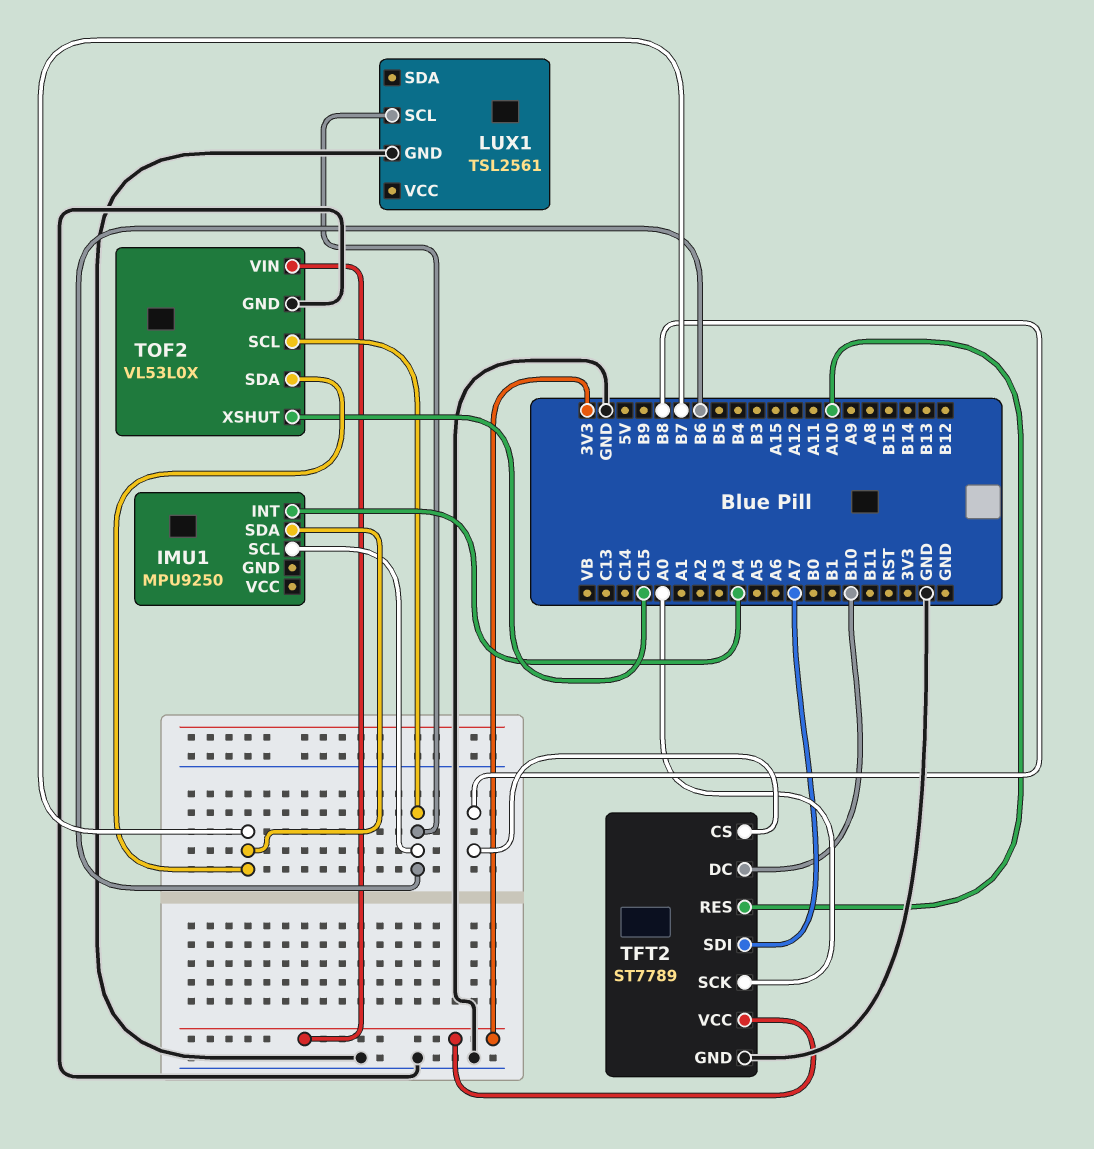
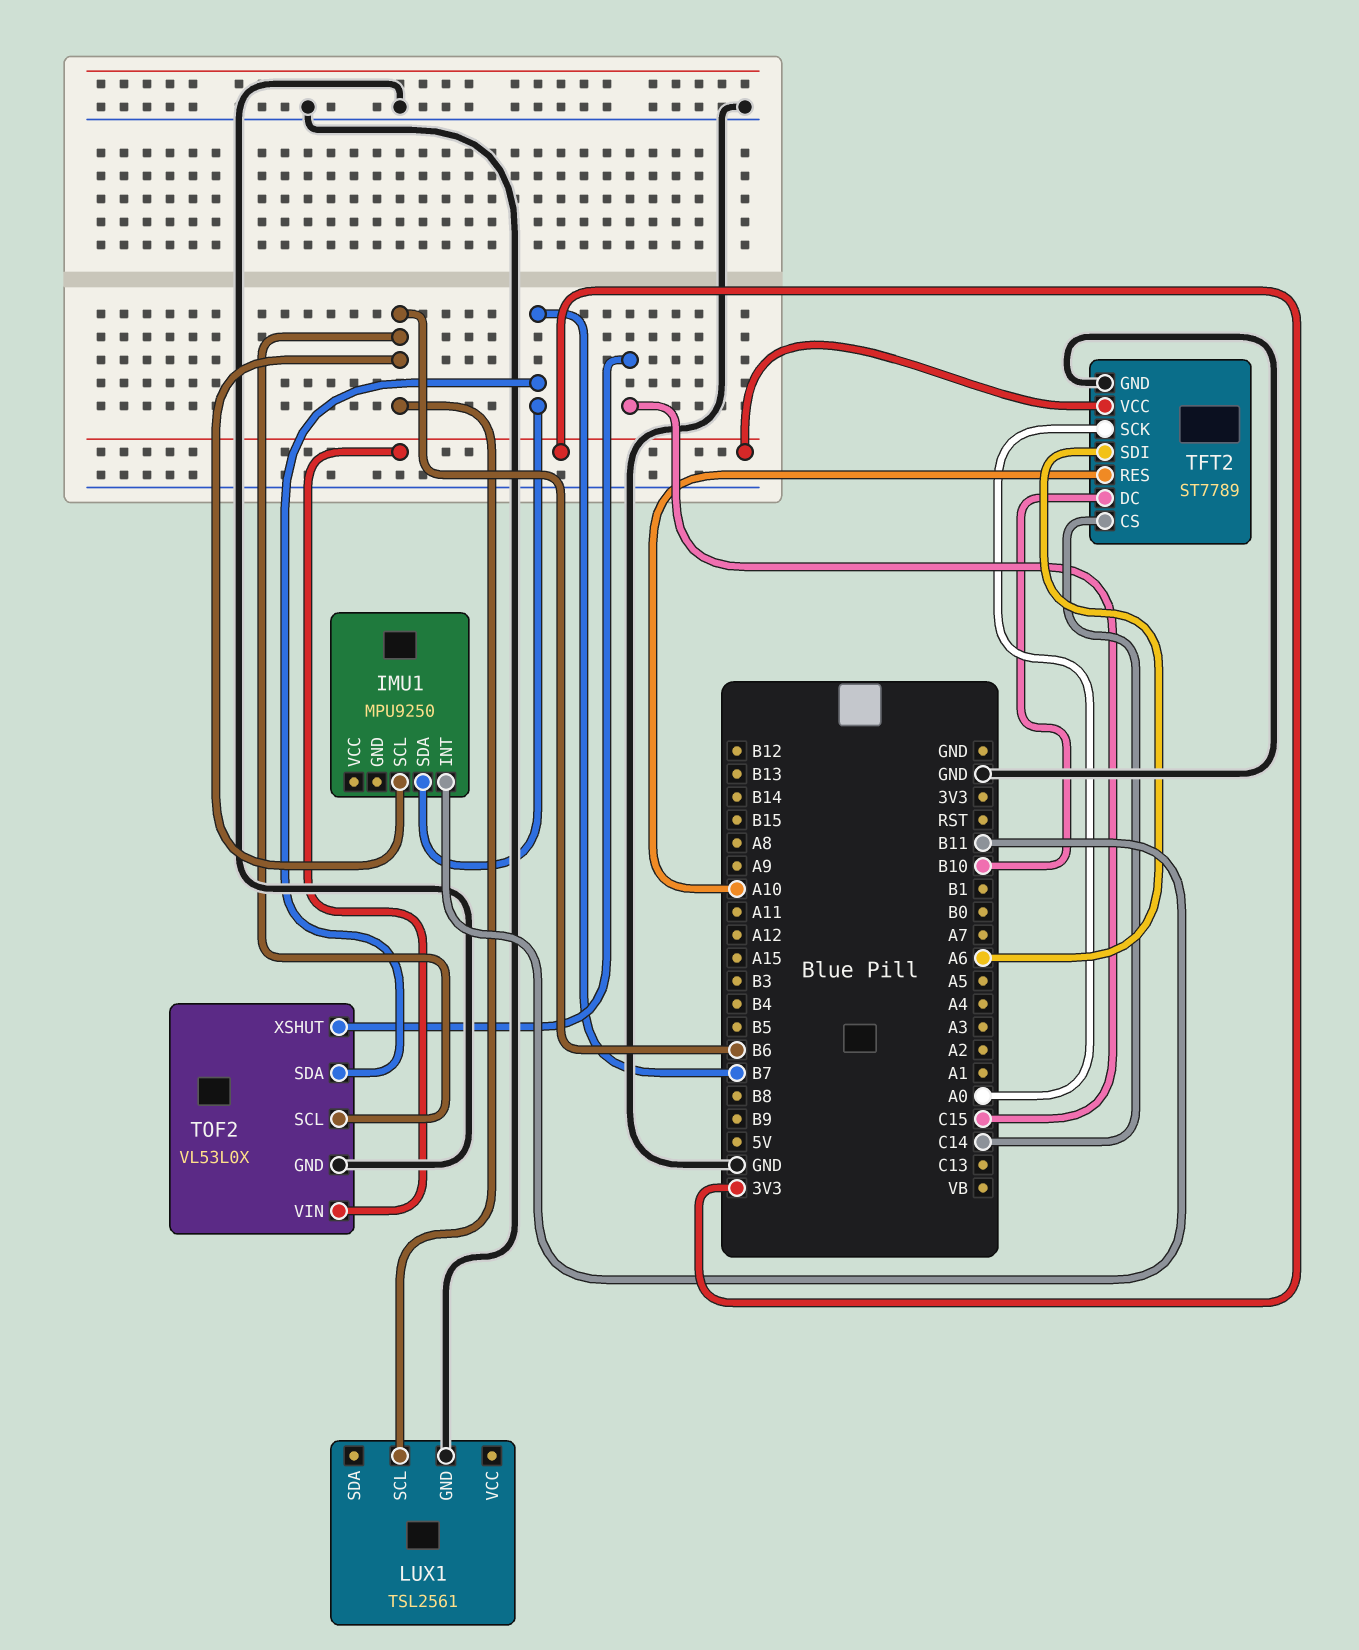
IMU1 pin INT: A4 -> B11
TFT2 pin CS: B8 -> C14
TFT2 pin SDI: A7 -> A6

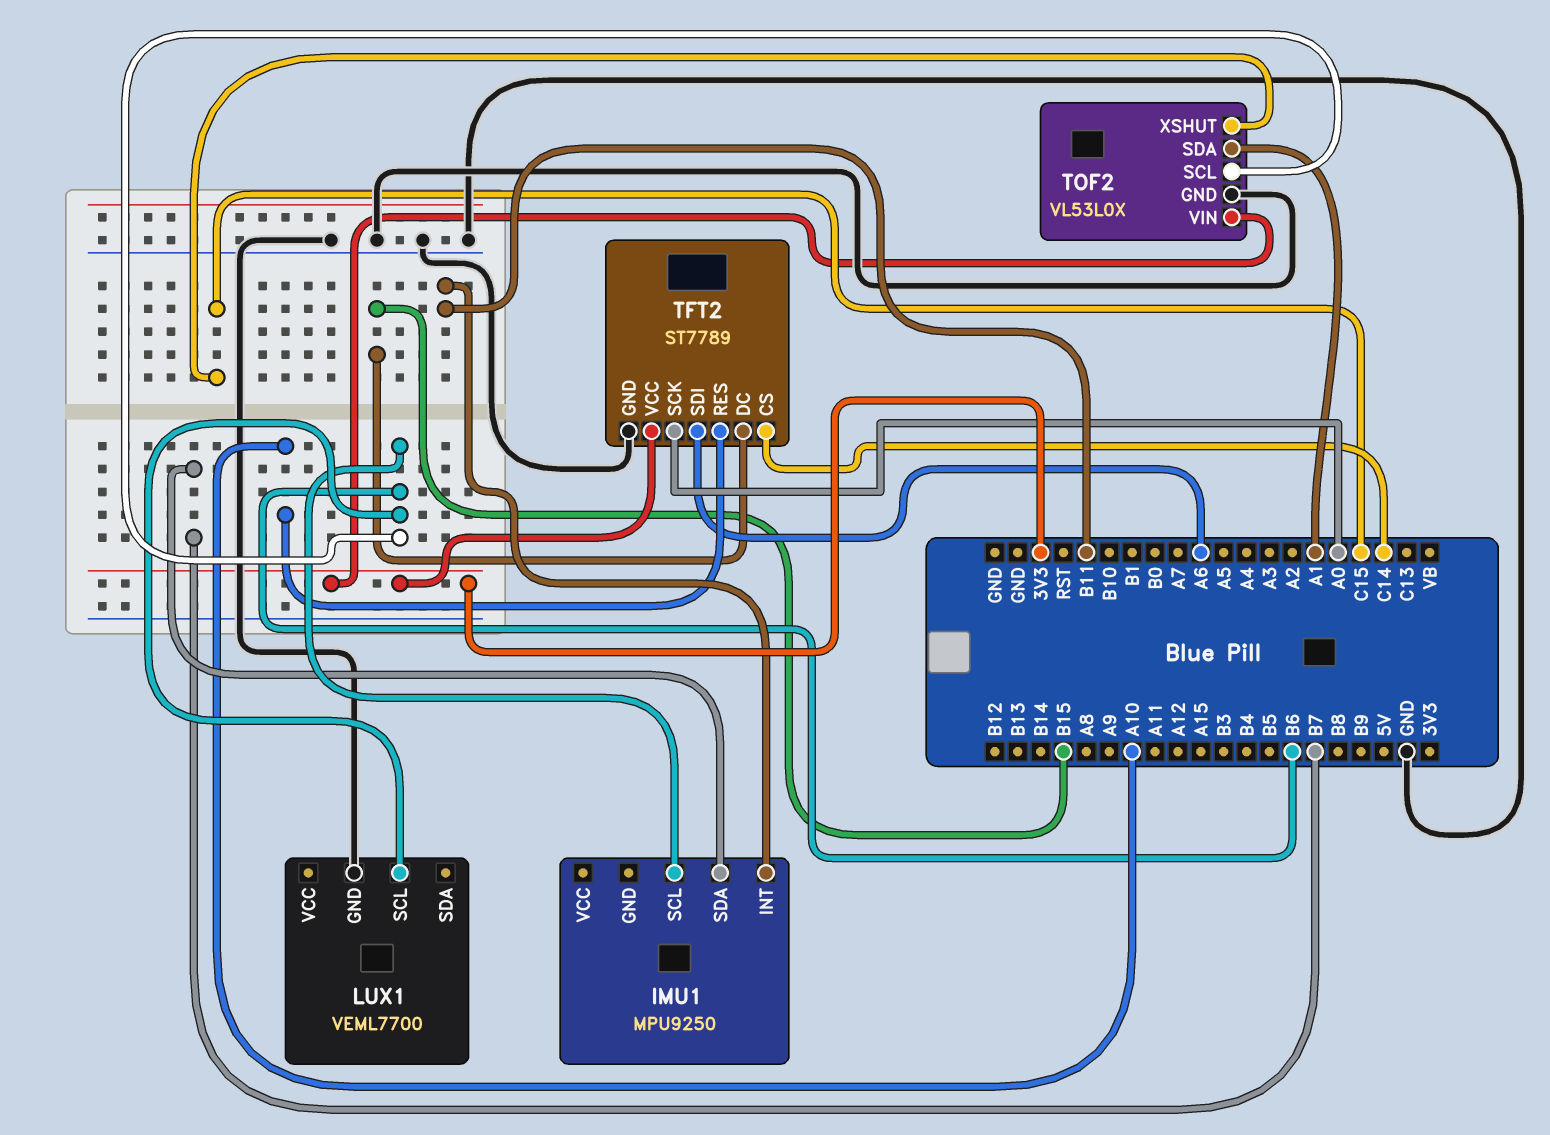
LUX1: TSL2561 -> VEML7700
TFT2 pin DC: B10 -> B15
TOF2 pin SDA: B7 -> A1

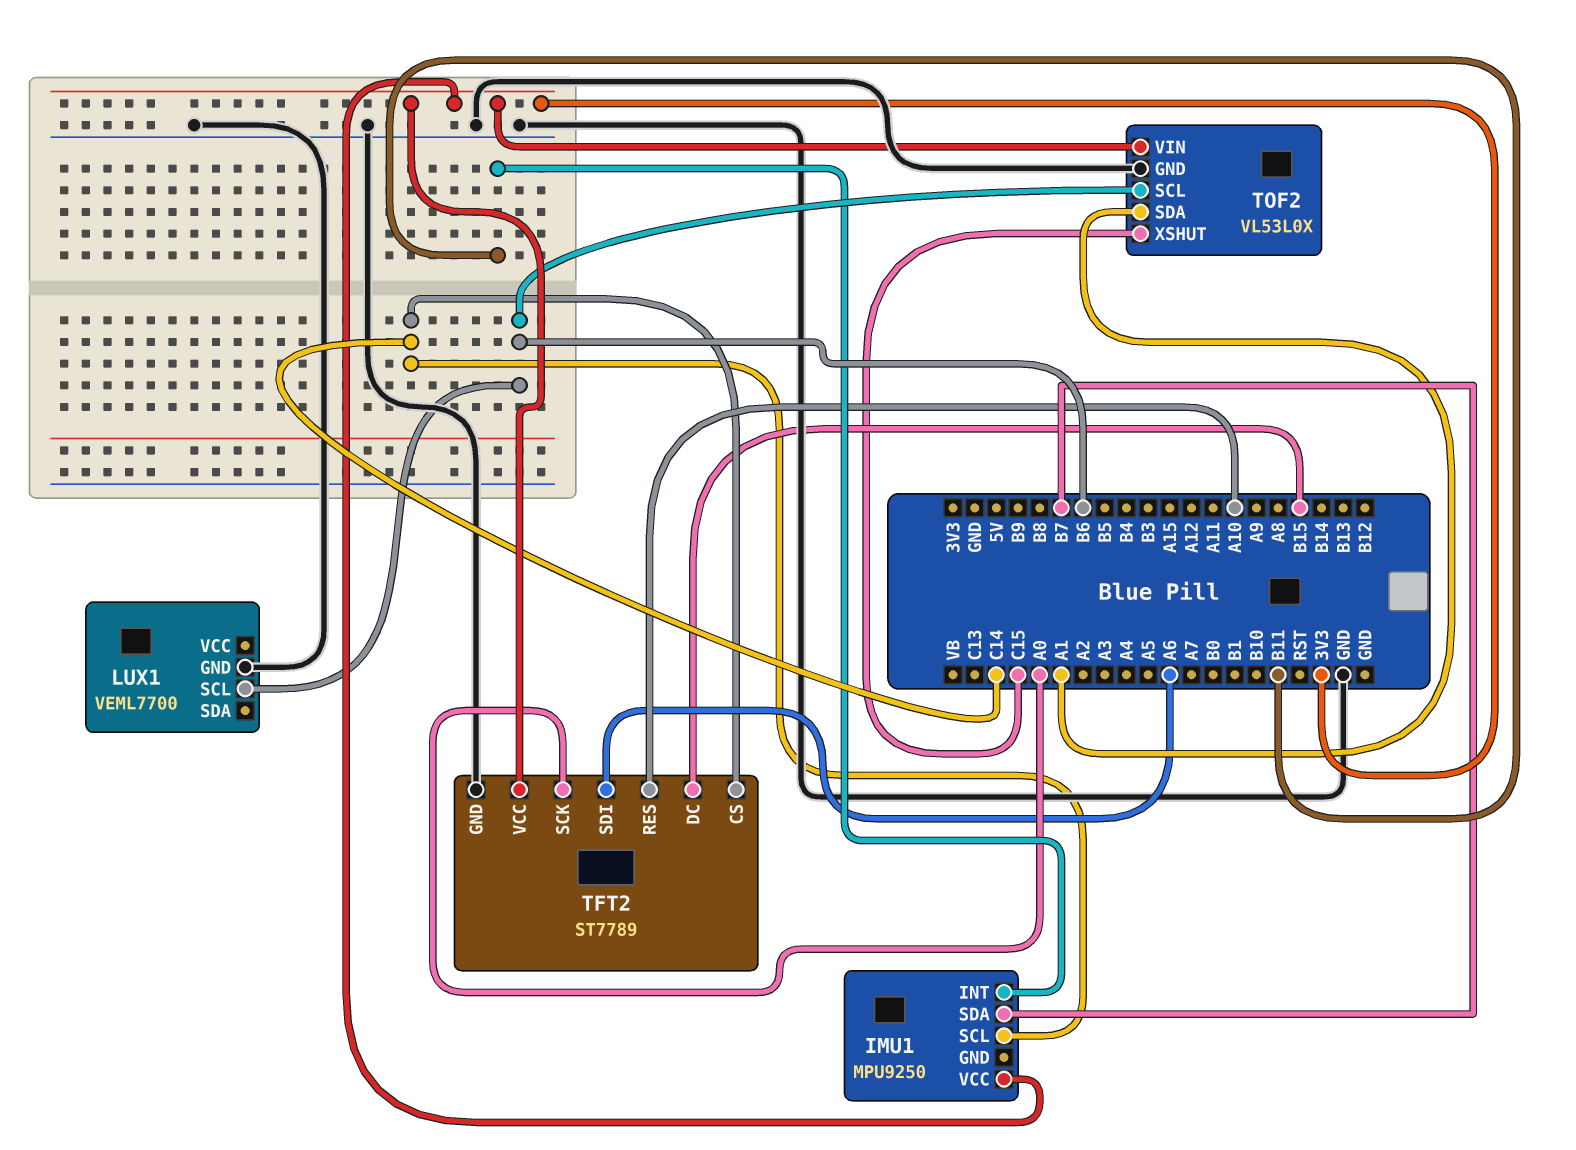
IMU1 pin SCL: B6 -> C14
IMU1 pin VCC: none -> 3V3

